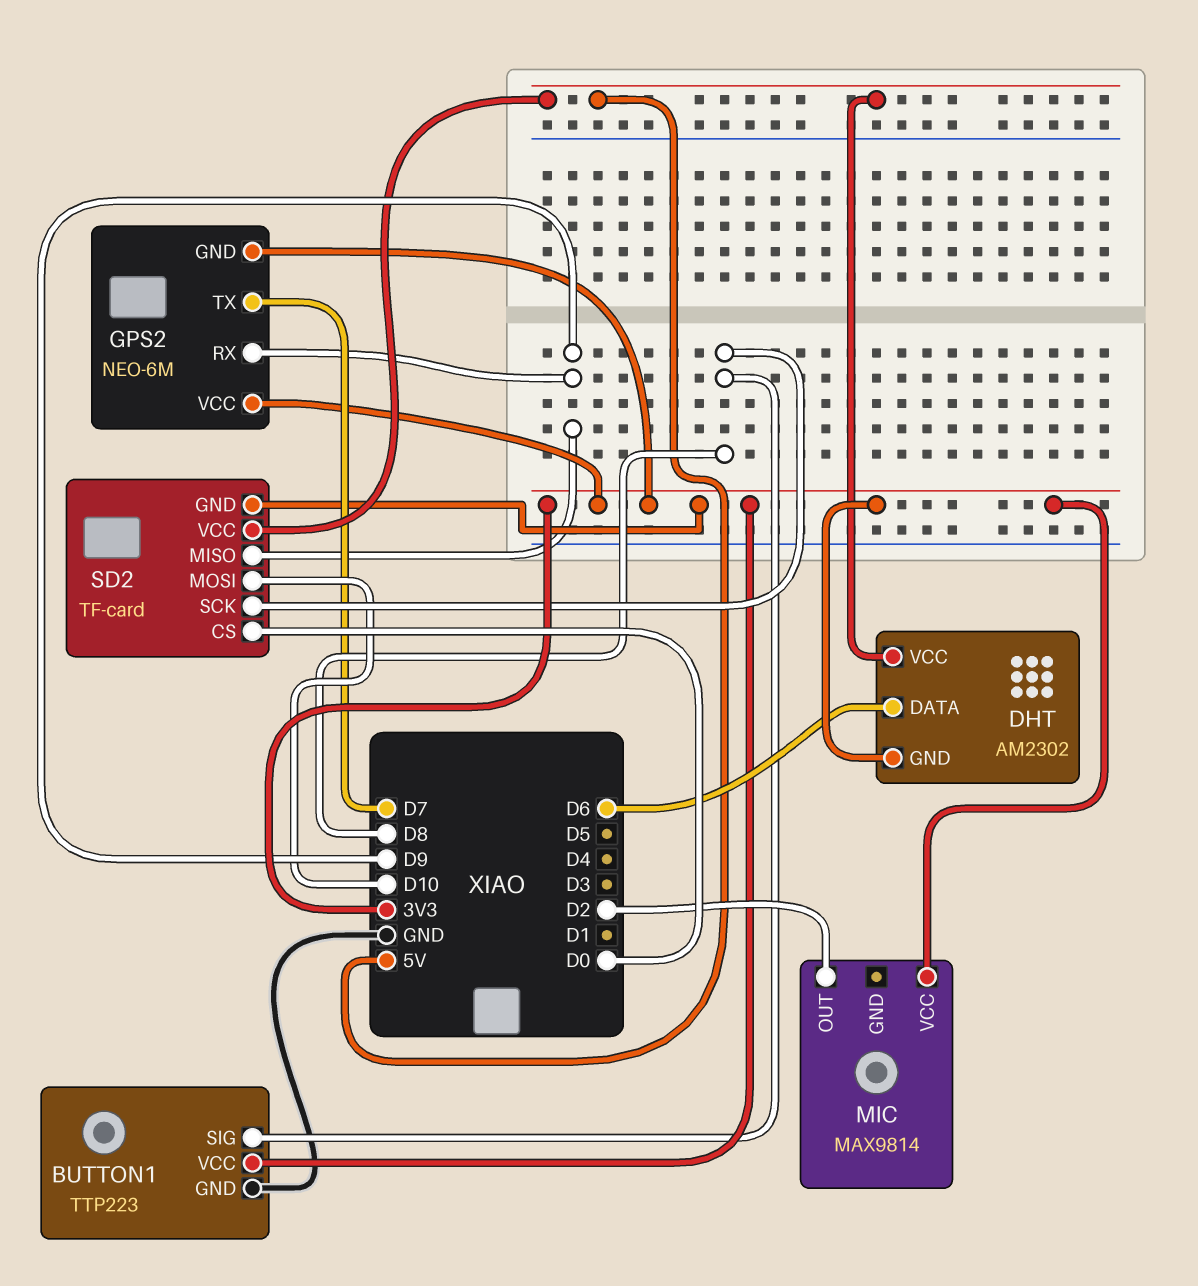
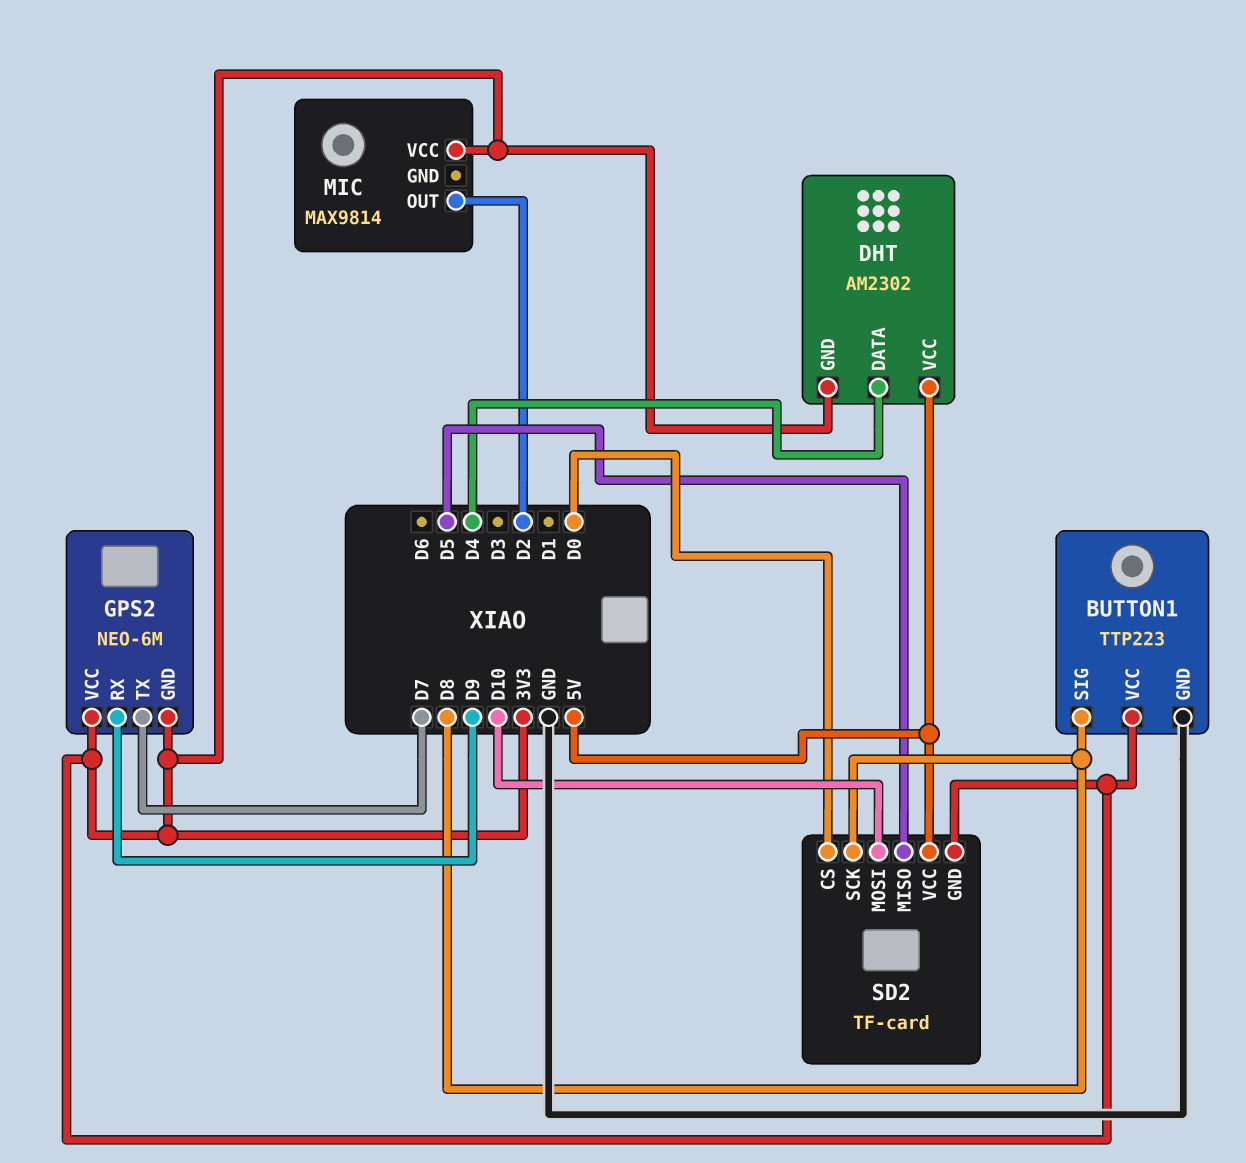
DHT pin DATA: D6 -> D4
SD2 pin MISO: D9 -> D5

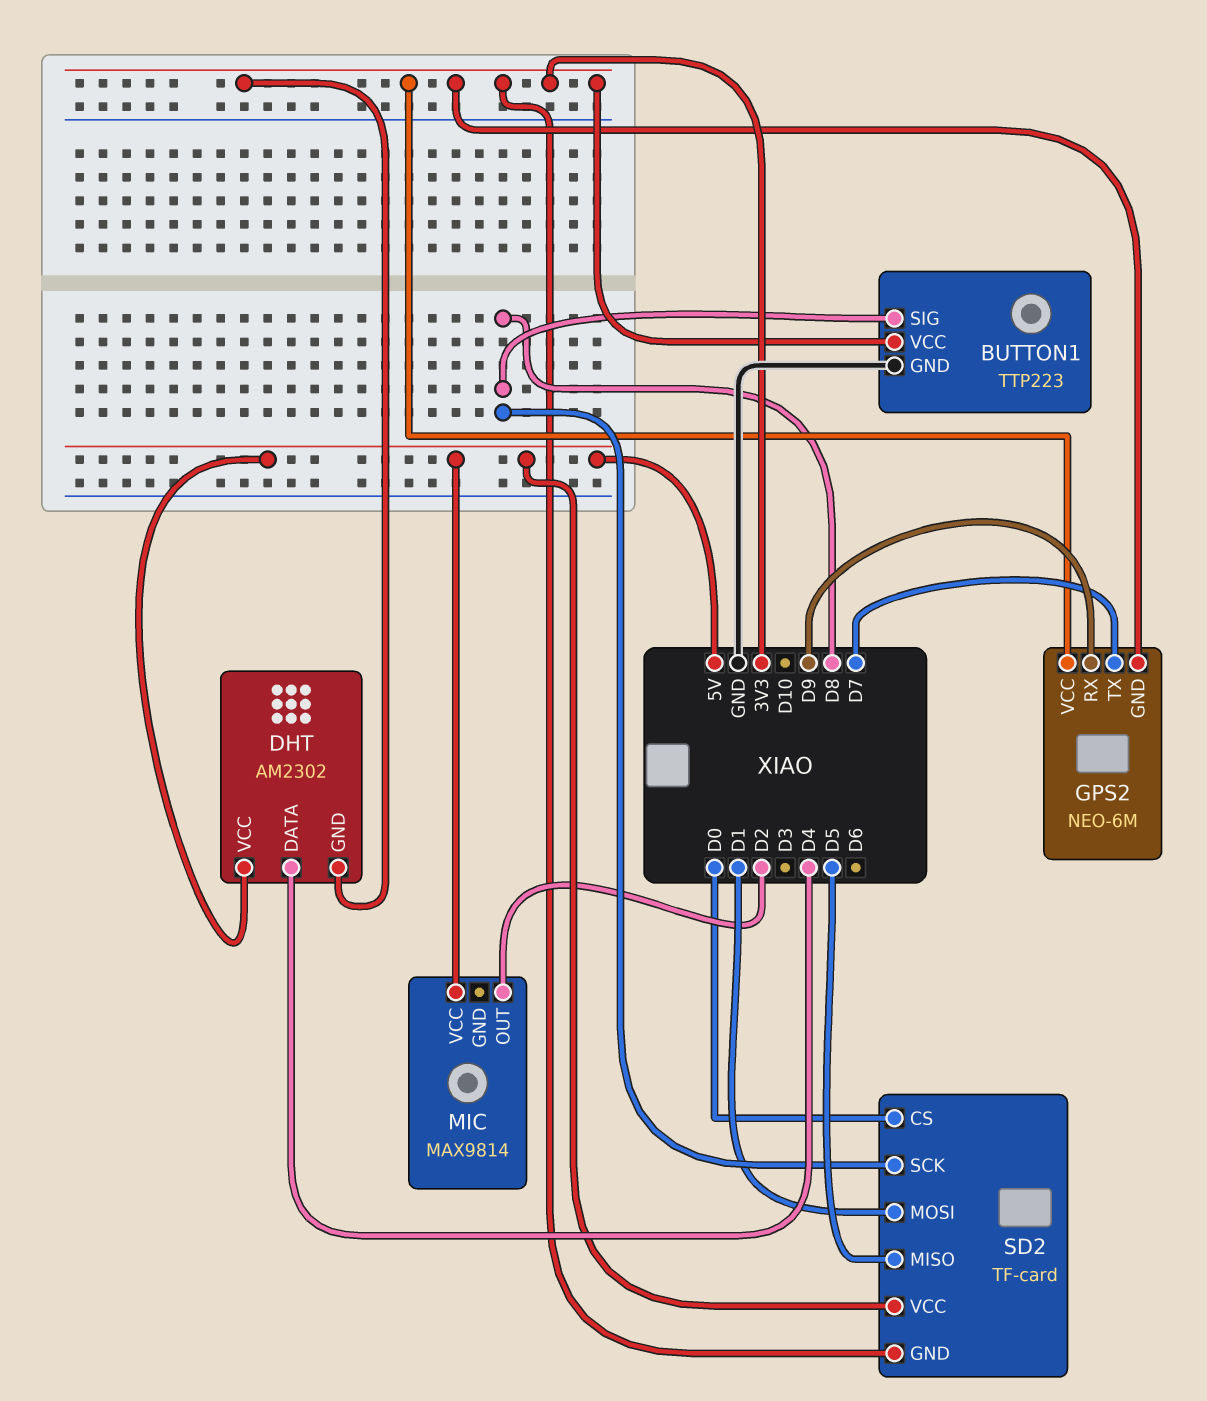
MIC pin VCC: 3V3 -> 5V
SD2 pin MOSI: D10 -> D1

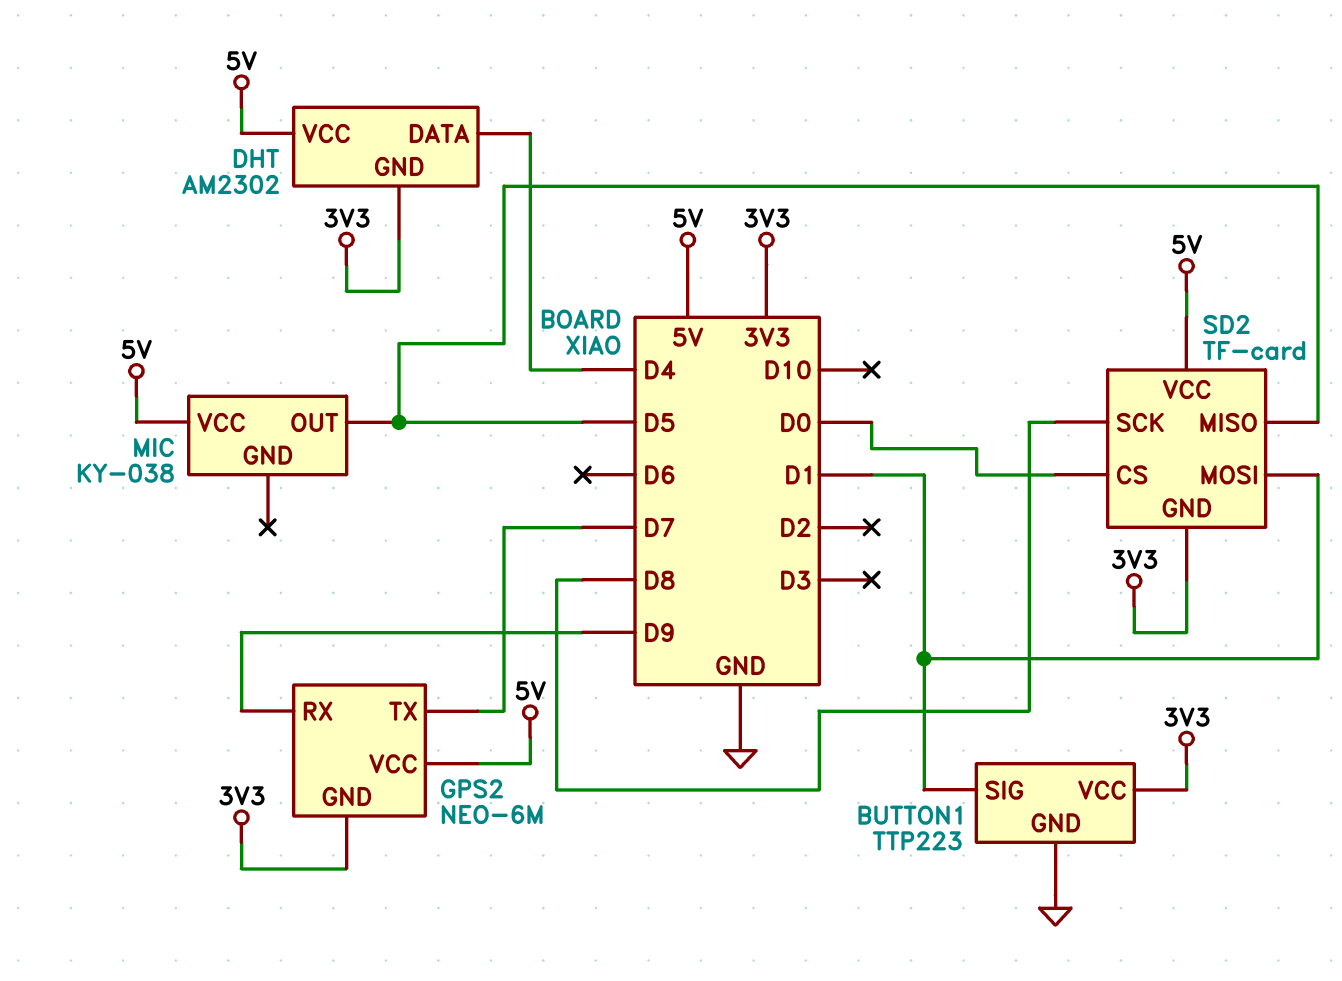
BUTTON1 pin SIG: D8 -> D1
GPS2 pin VCC: 3V3 -> 5V
MIC: MAX9814 -> KY-038
MIC pin OUT: D2 -> D5

